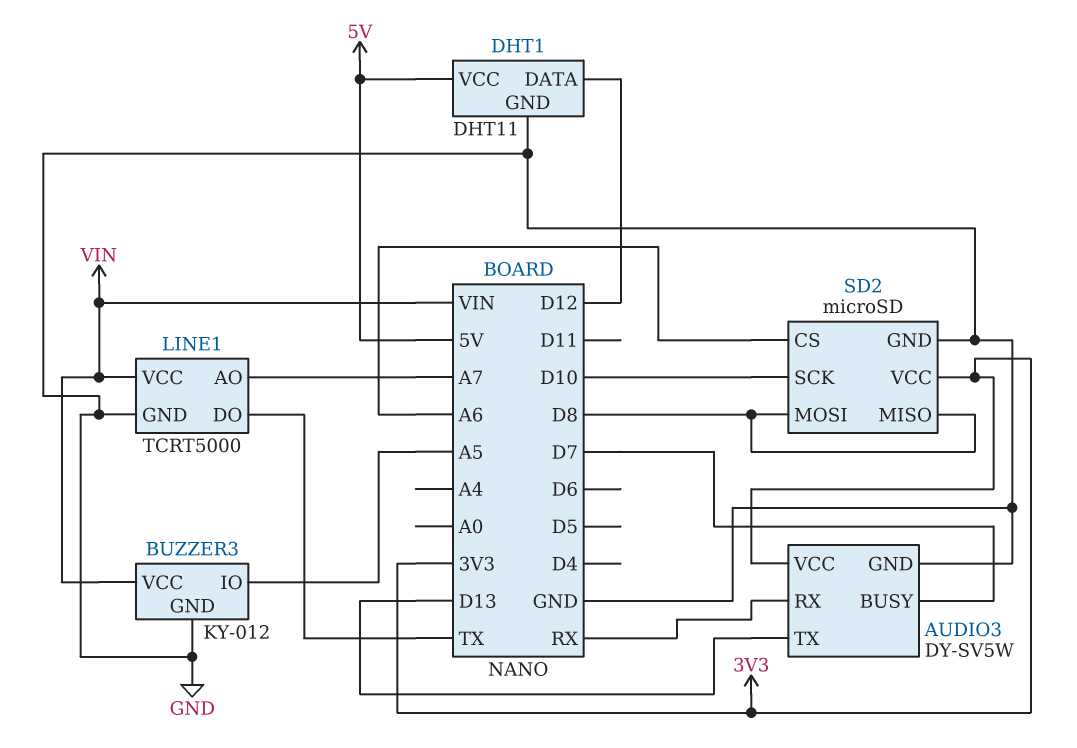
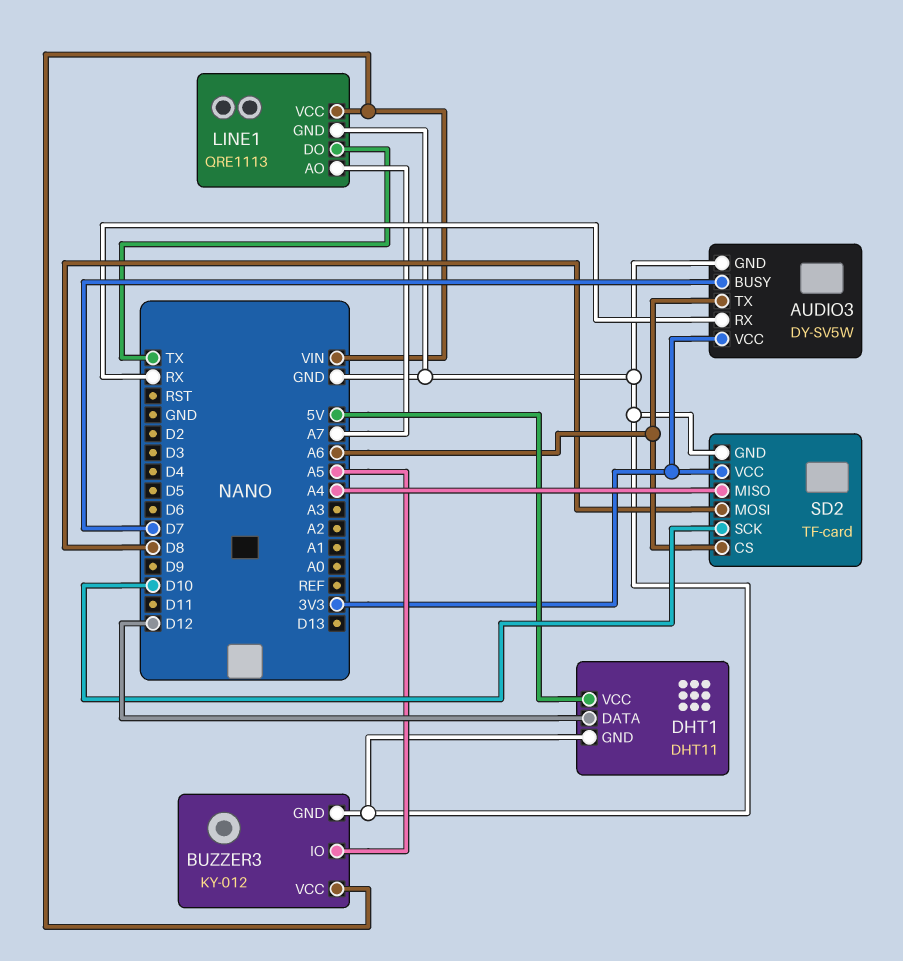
AUDIO3 pin TX: D13 -> A6
LINE1: TCRT5000 -> QRE1113
SD2: microSD -> TF-card
SD2 pin MISO: D8 -> A4

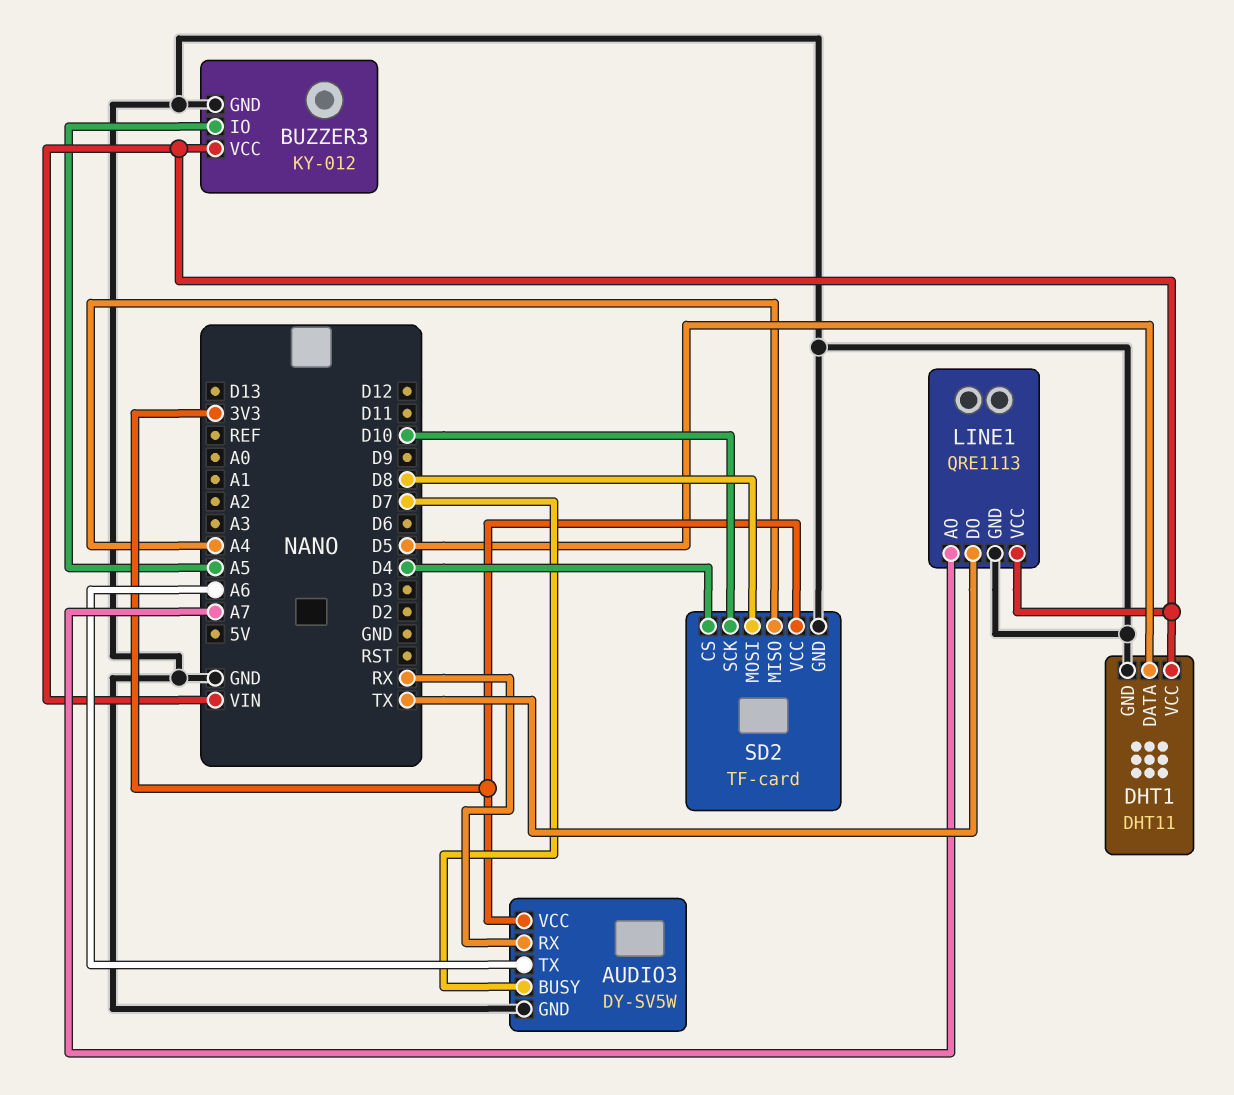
DHT1 pin DATA: D12 -> D5
DHT1 pin VCC: 5V -> VIN
SD2 pin CS: A6 -> D4

